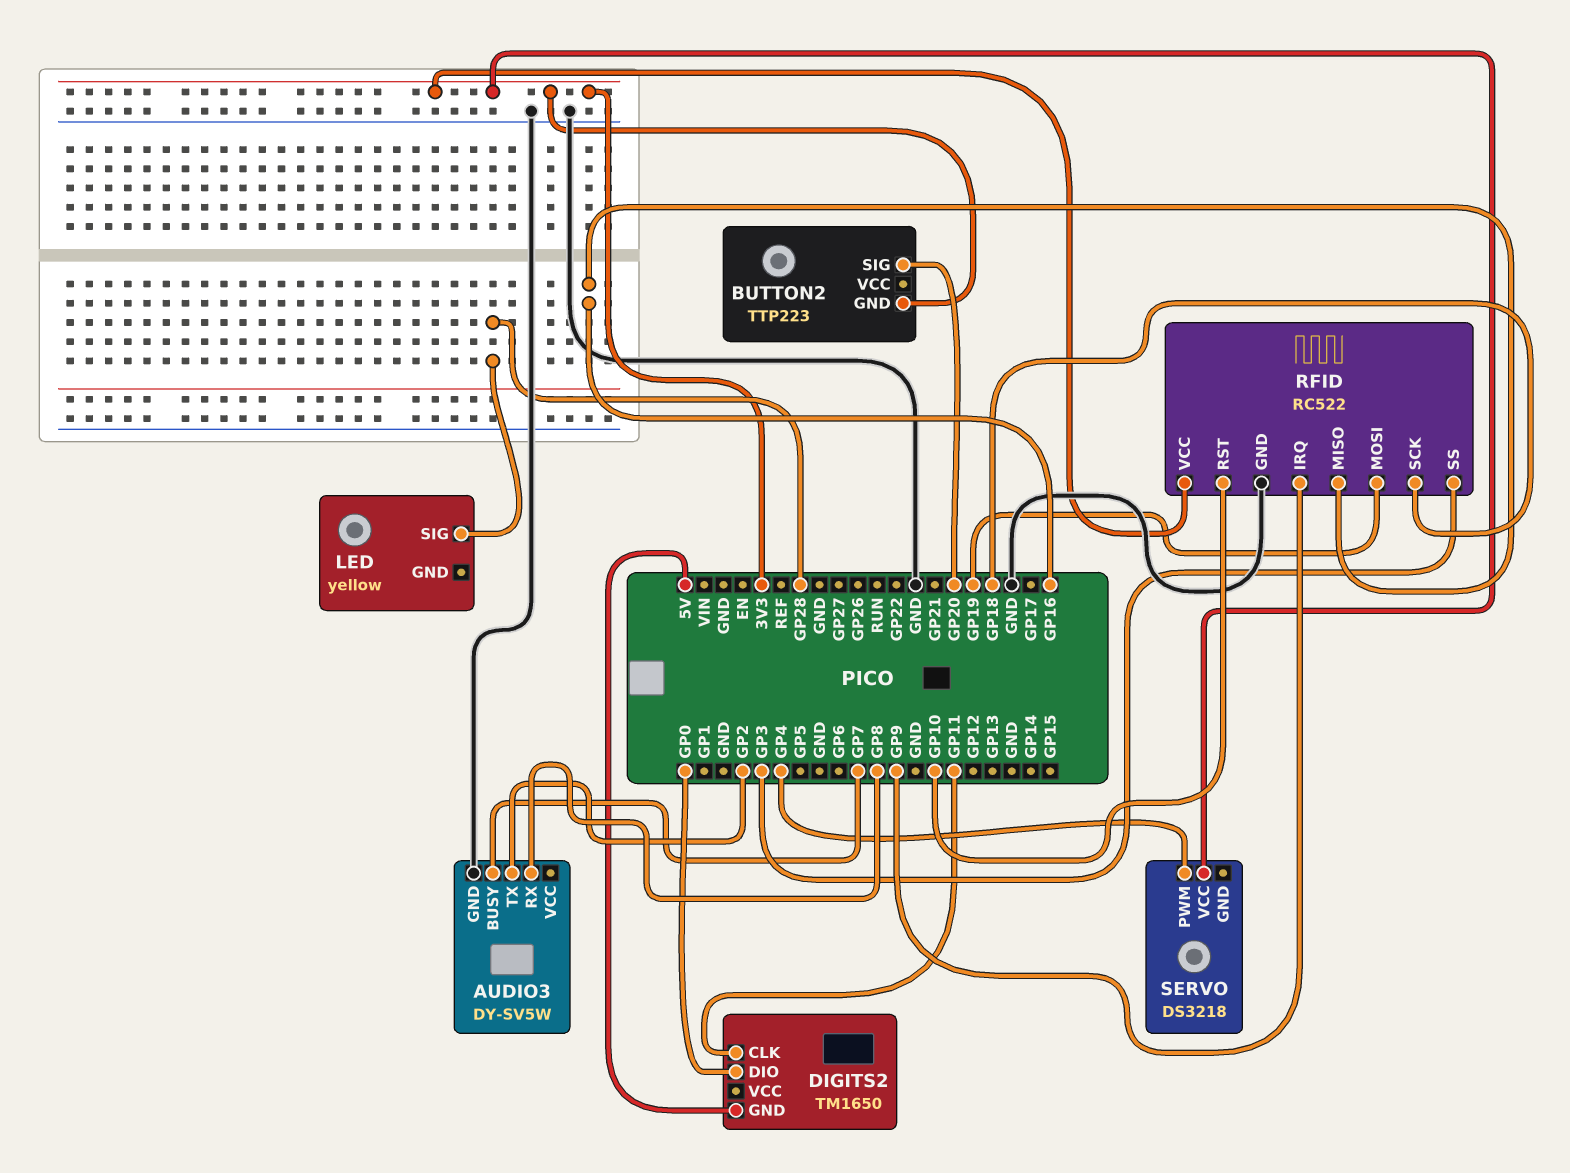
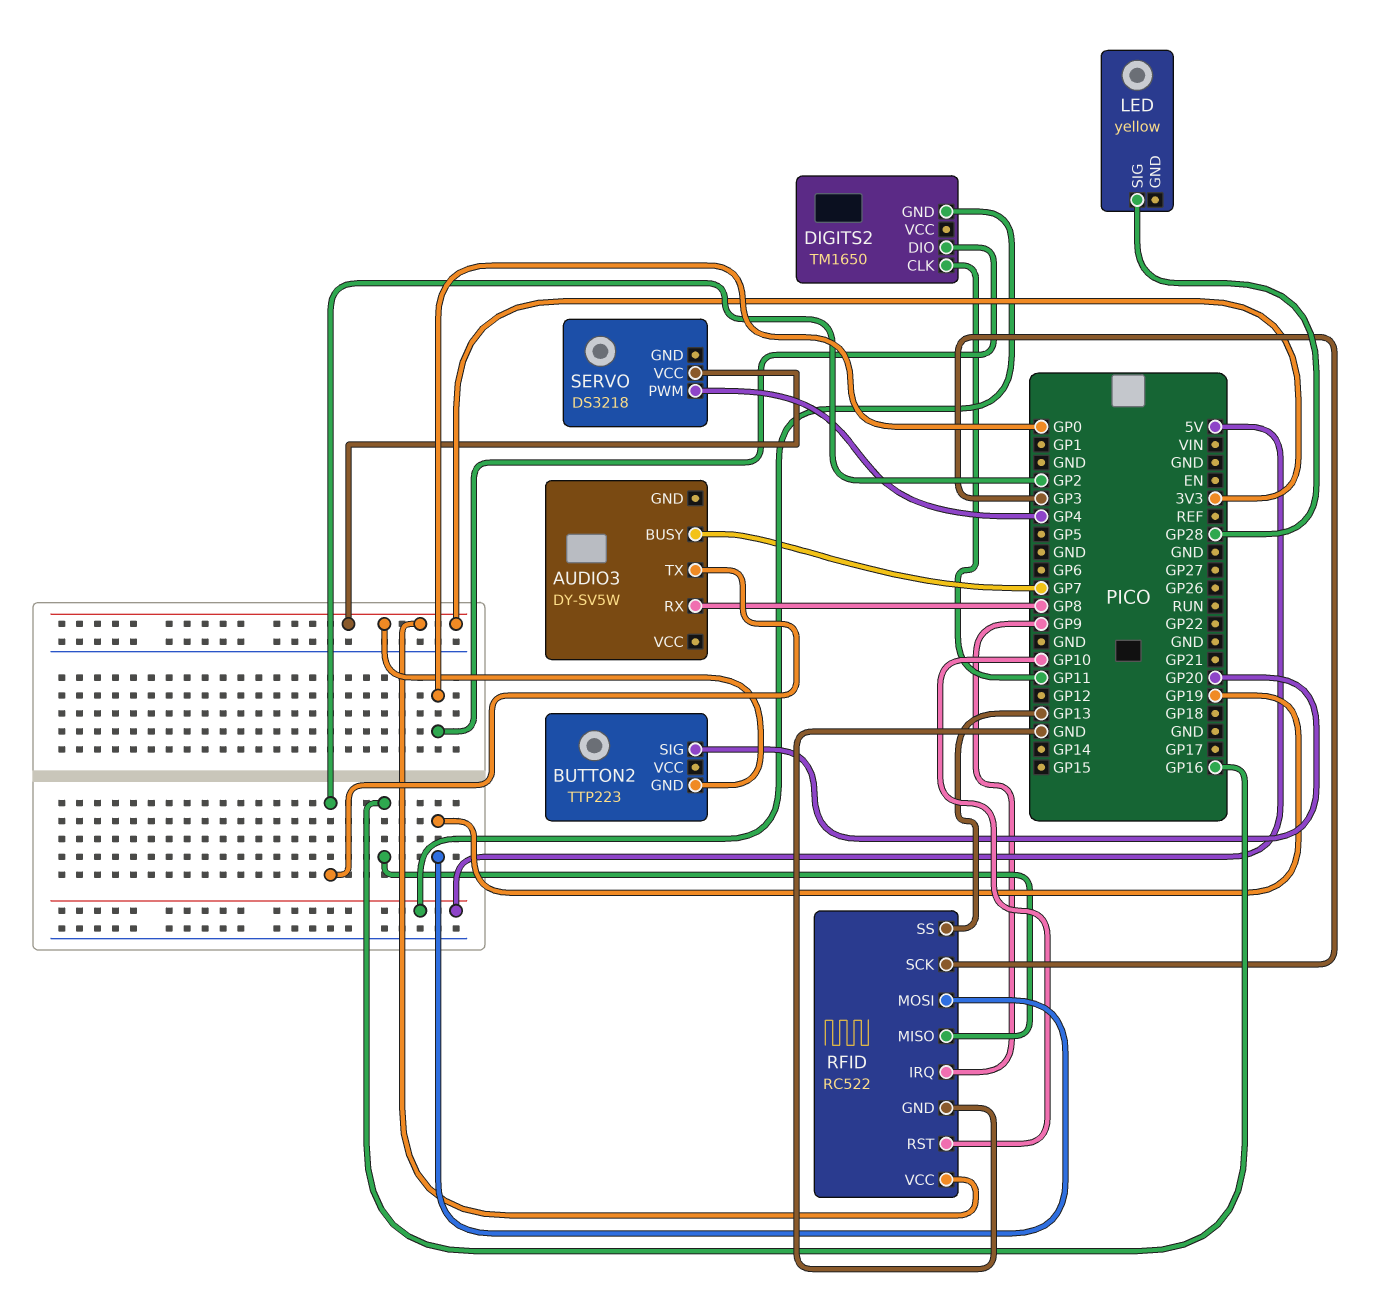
AUDIO3 pin GND: GND -> none
RFID pin SCK: GP18 -> GP3
RFID pin SS: GP3 -> GP13

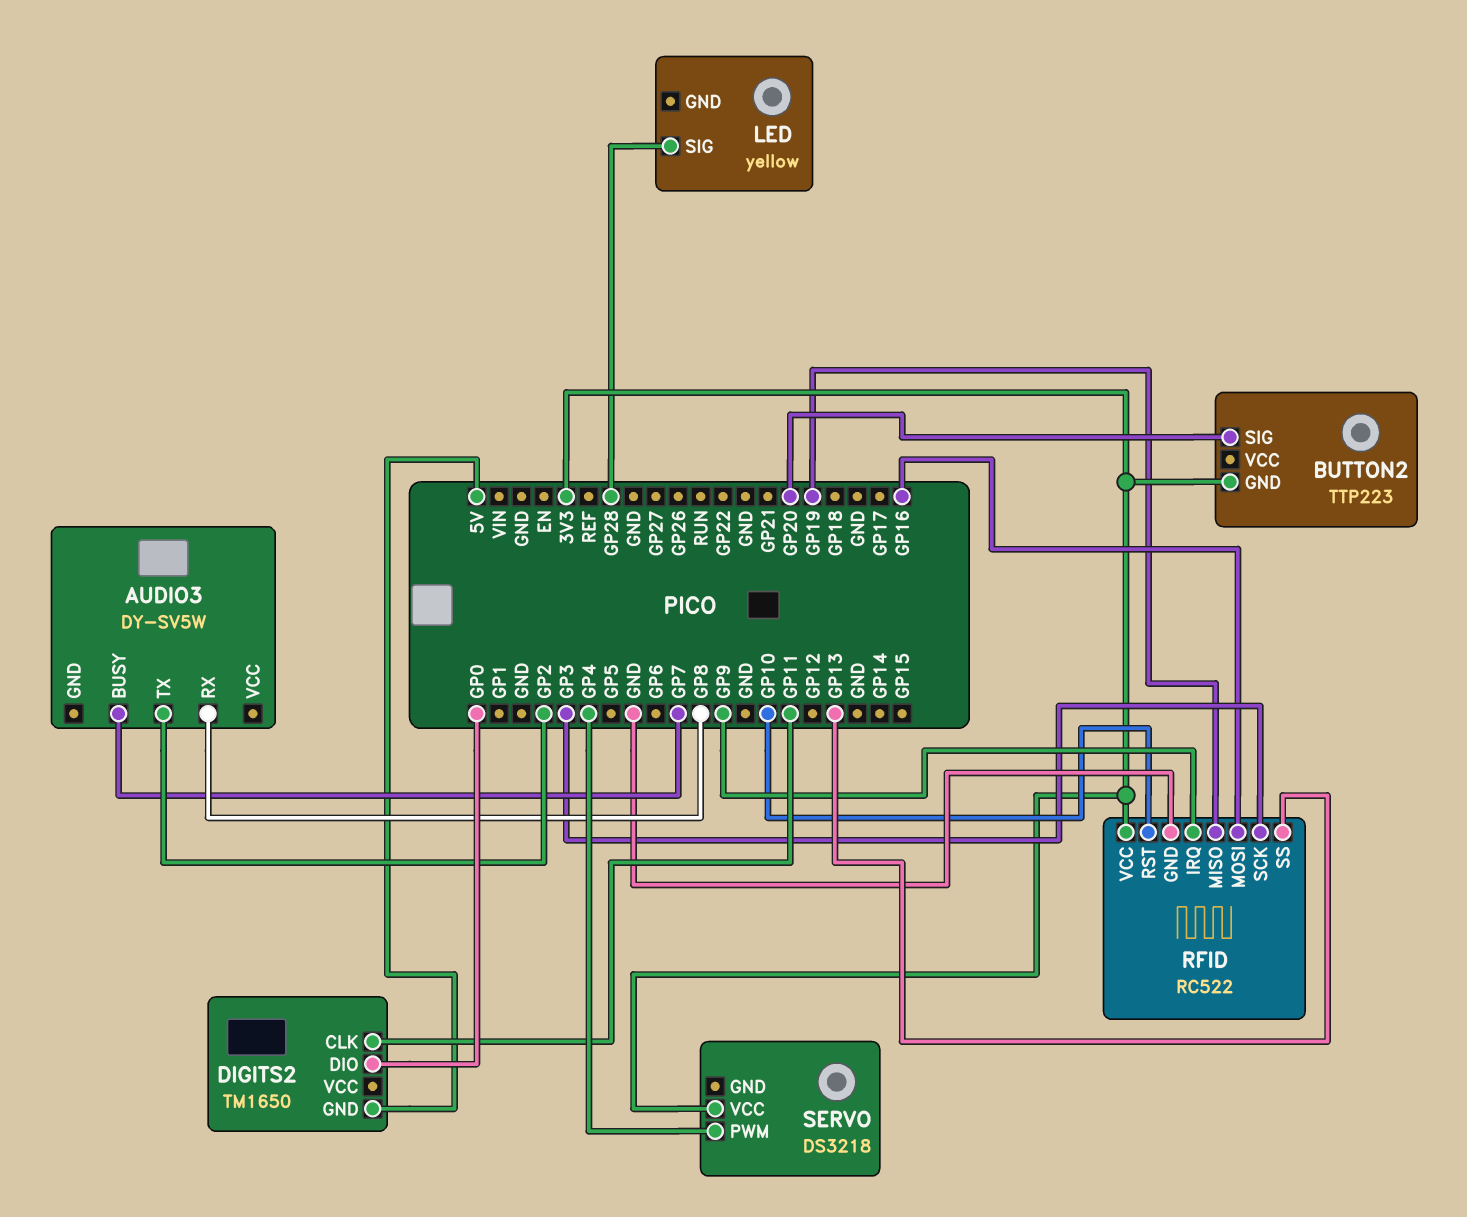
RFID pin MISO: GP16 -> GP19
RFID pin MOSI: GP19 -> GP16

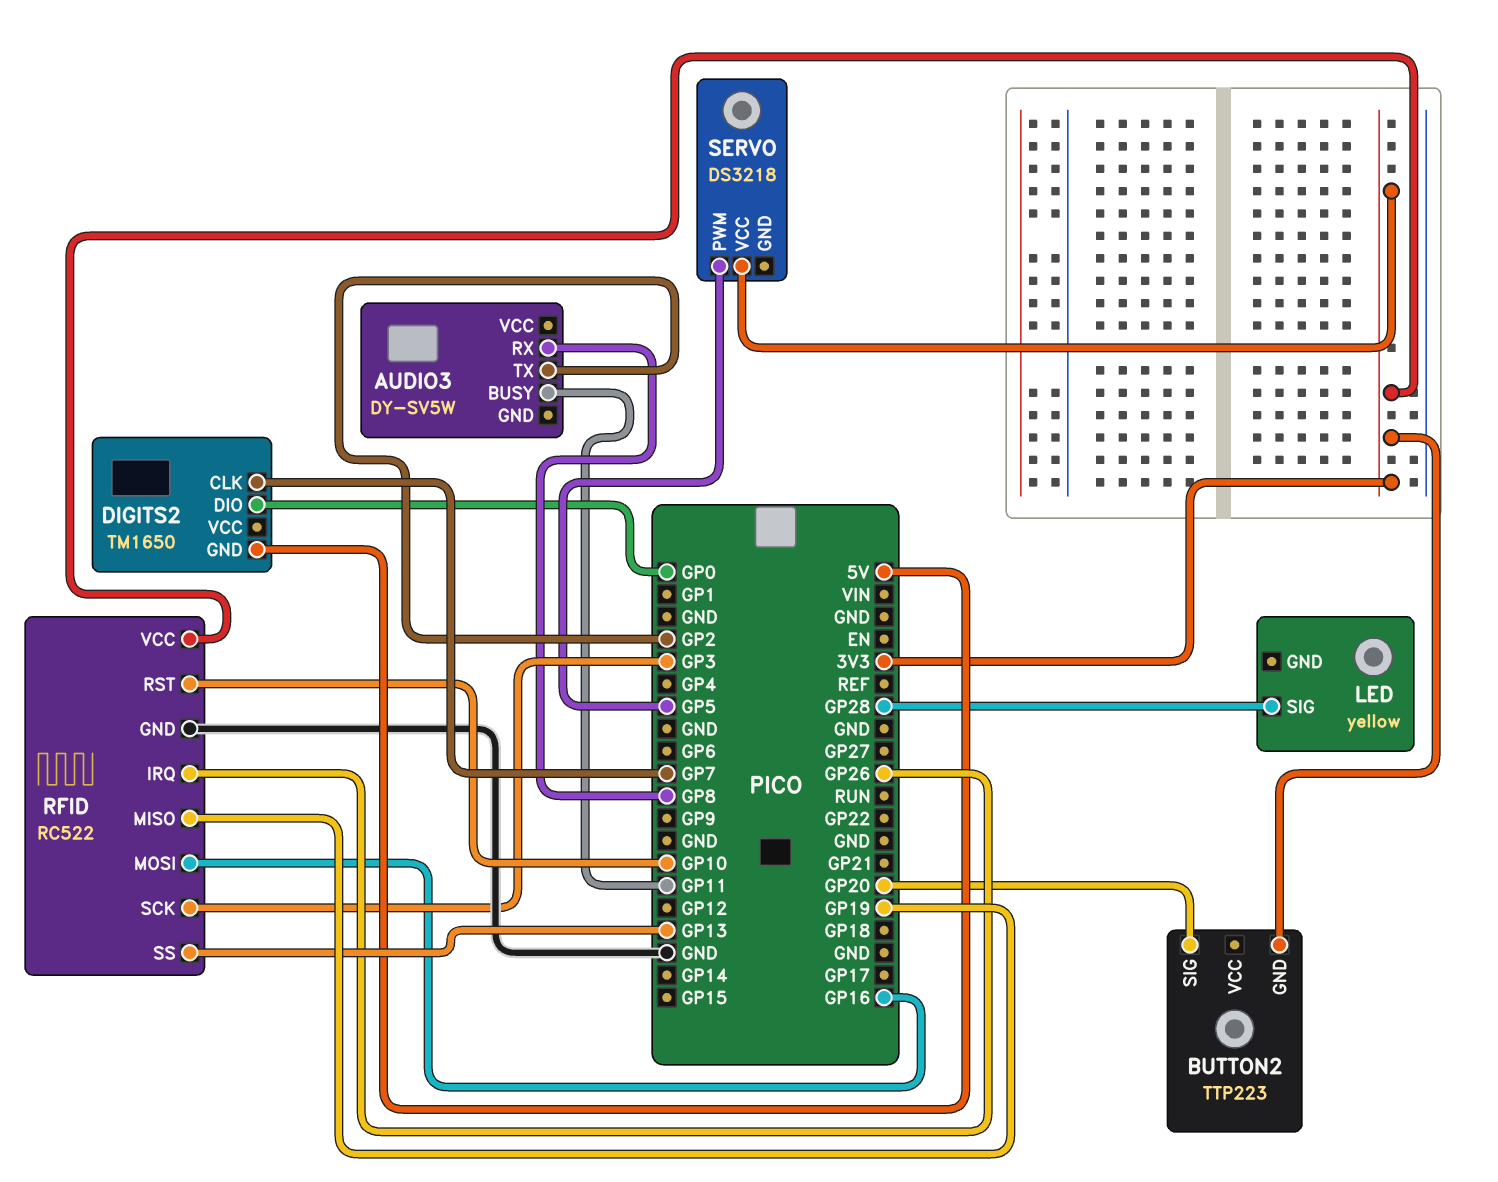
AUDIO3 pin BUSY: GP7 -> GP11
DIGITS2 pin CLK: GP11 -> GP7
RFID pin IRQ: GP9 -> GP26
SERVO pin PWM: GP4 -> GP5

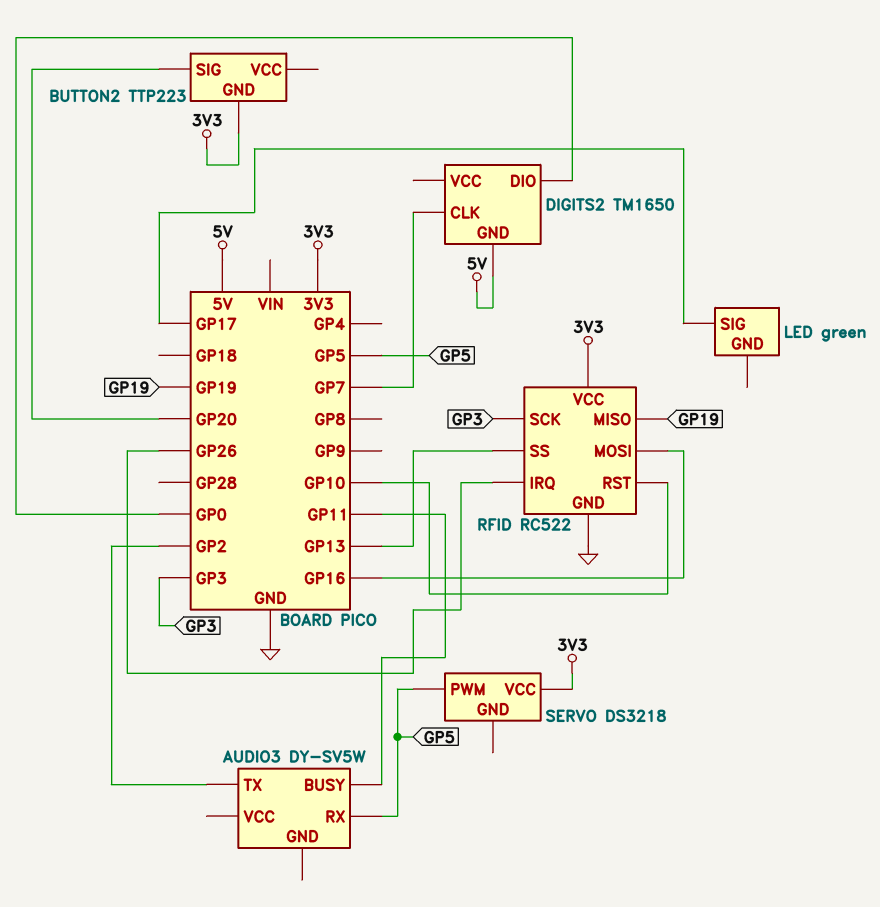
AUDIO3 pin RX: GP8 -> GP5
LED: yellow -> green
LED pin SIG: GP28 -> GP17

